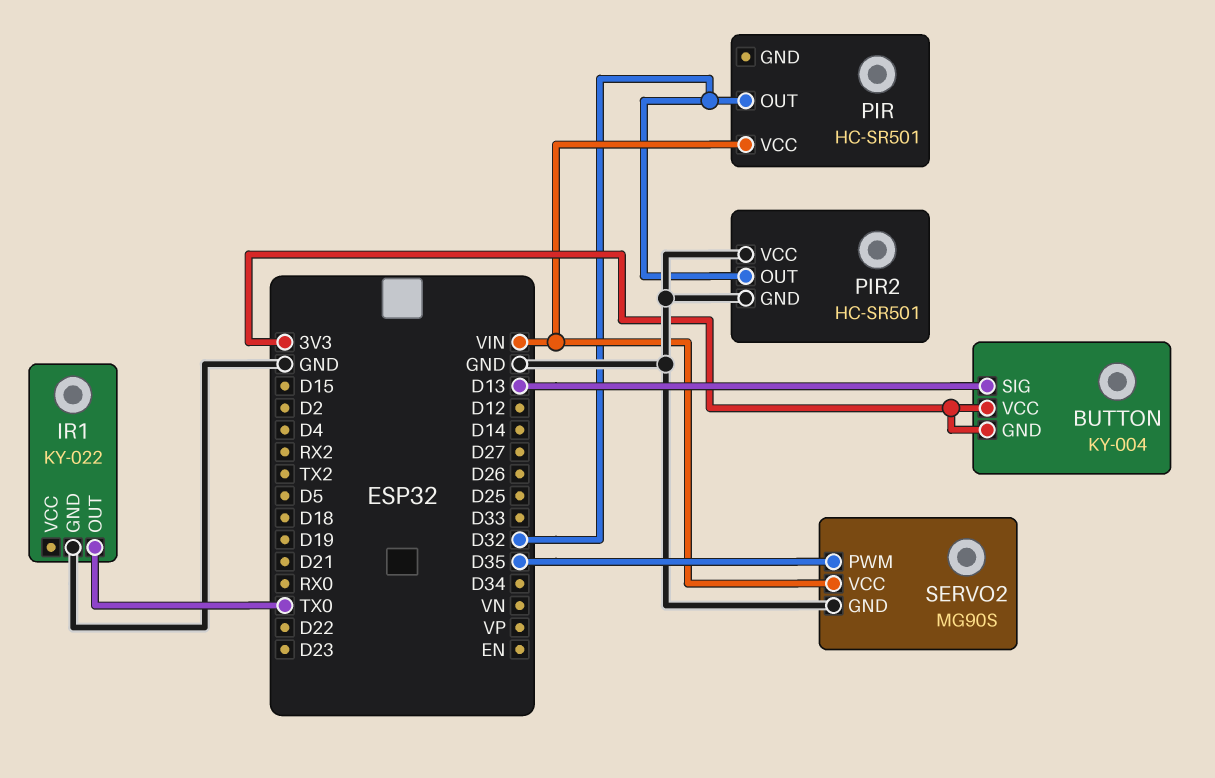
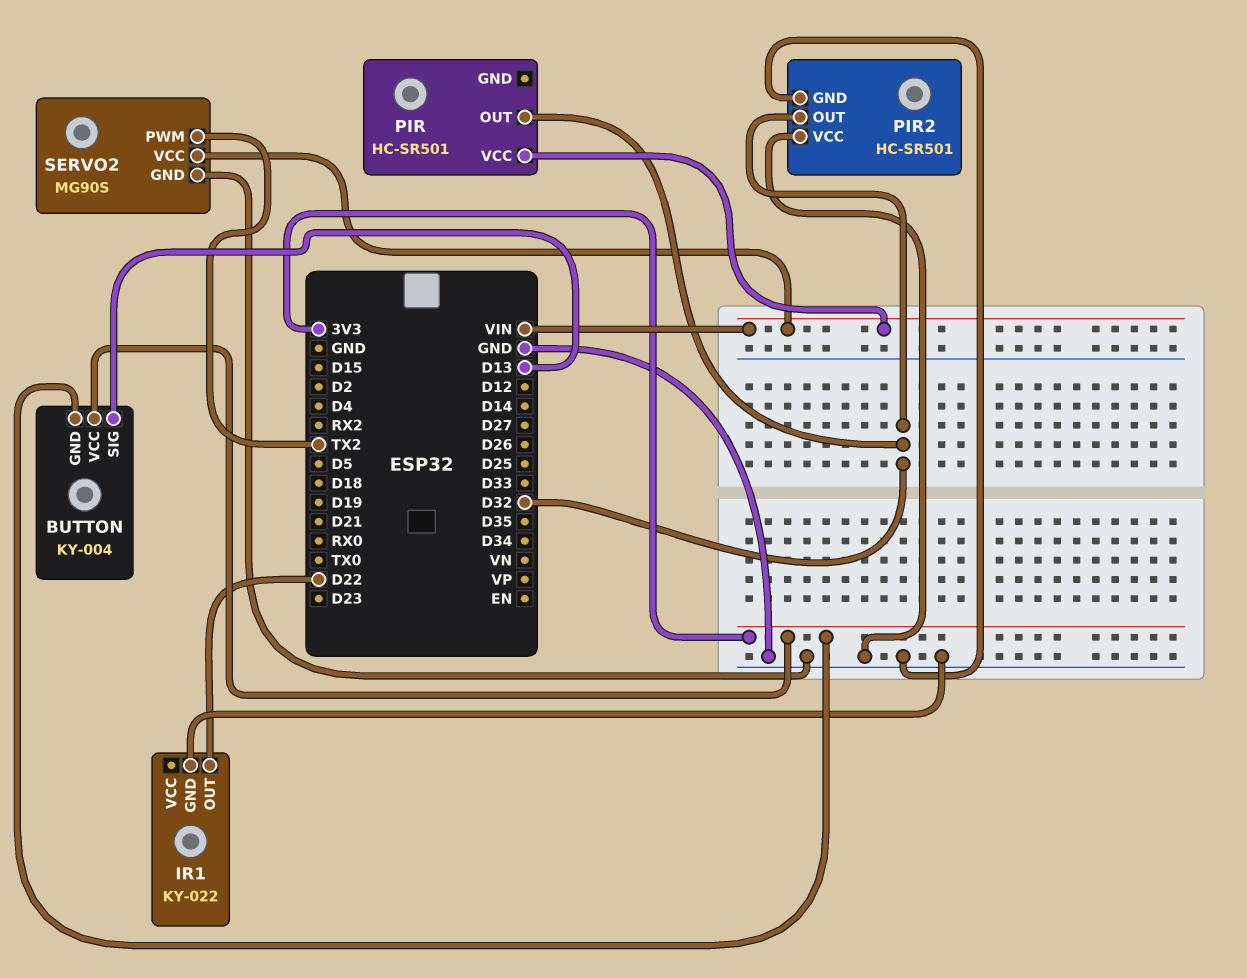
IR1 pin OUT: TX0 -> D22
SERVO2 pin PWM: D35 -> TX2

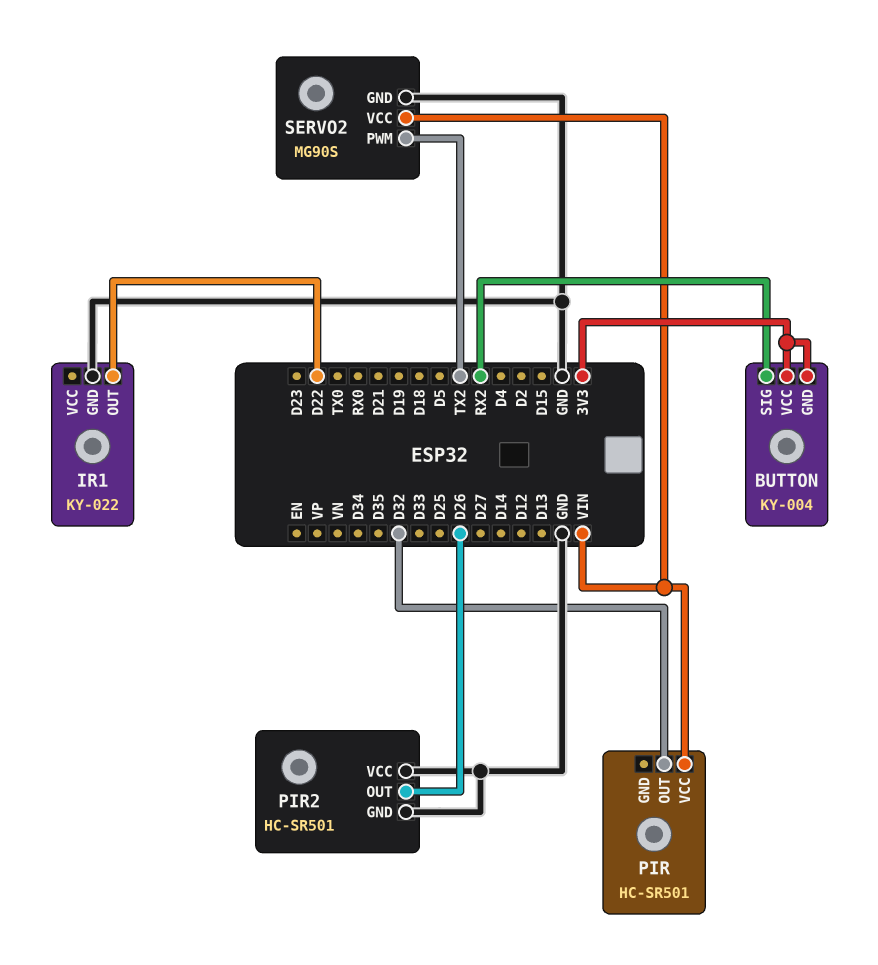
BUTTON pin SIG: D13 -> RX2
PIR2 pin OUT: D32 -> D26

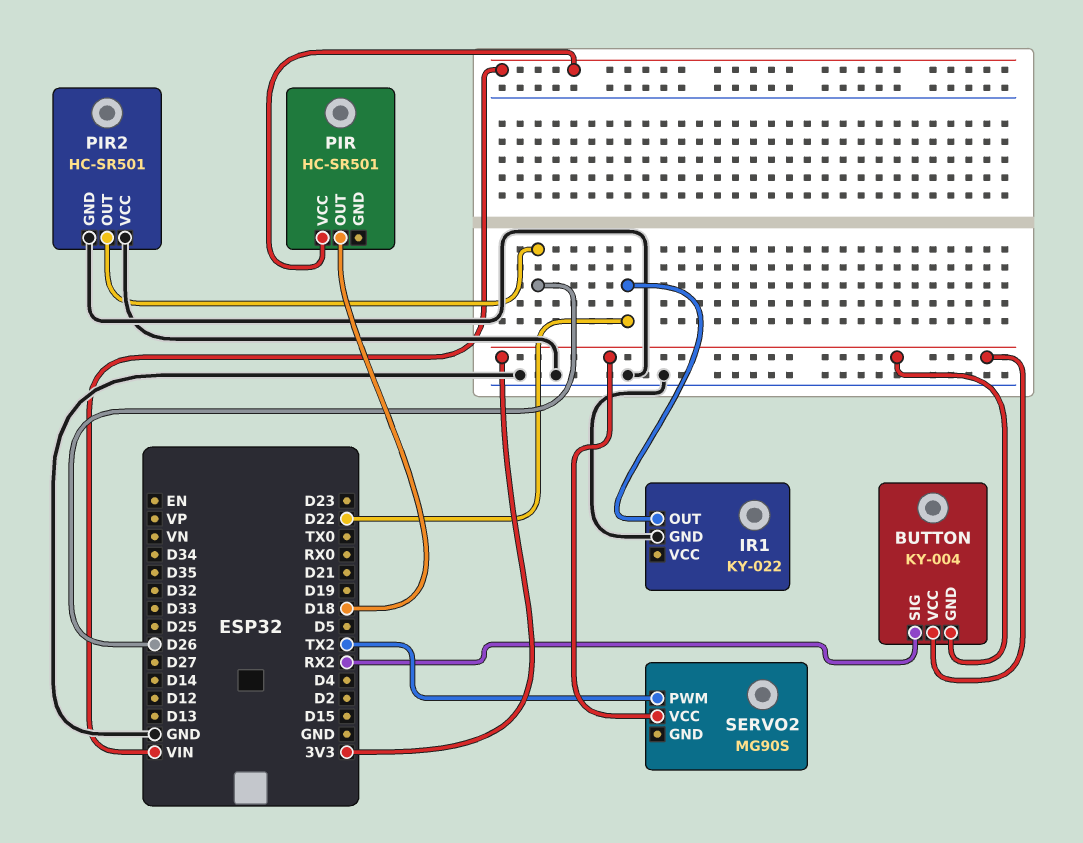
PIR pin OUT: D32 -> D18
SERVO2 pin GND: GND -> none
SERVO2 pin VCC: VIN -> 3V3

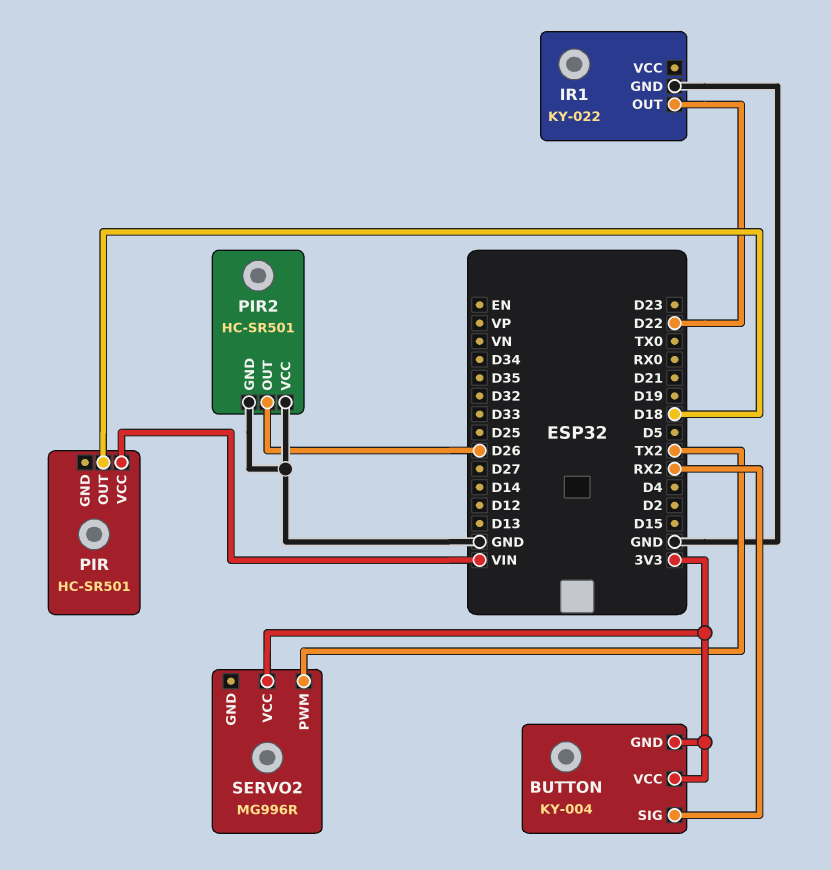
SERVO2: MG90S -> MG996R

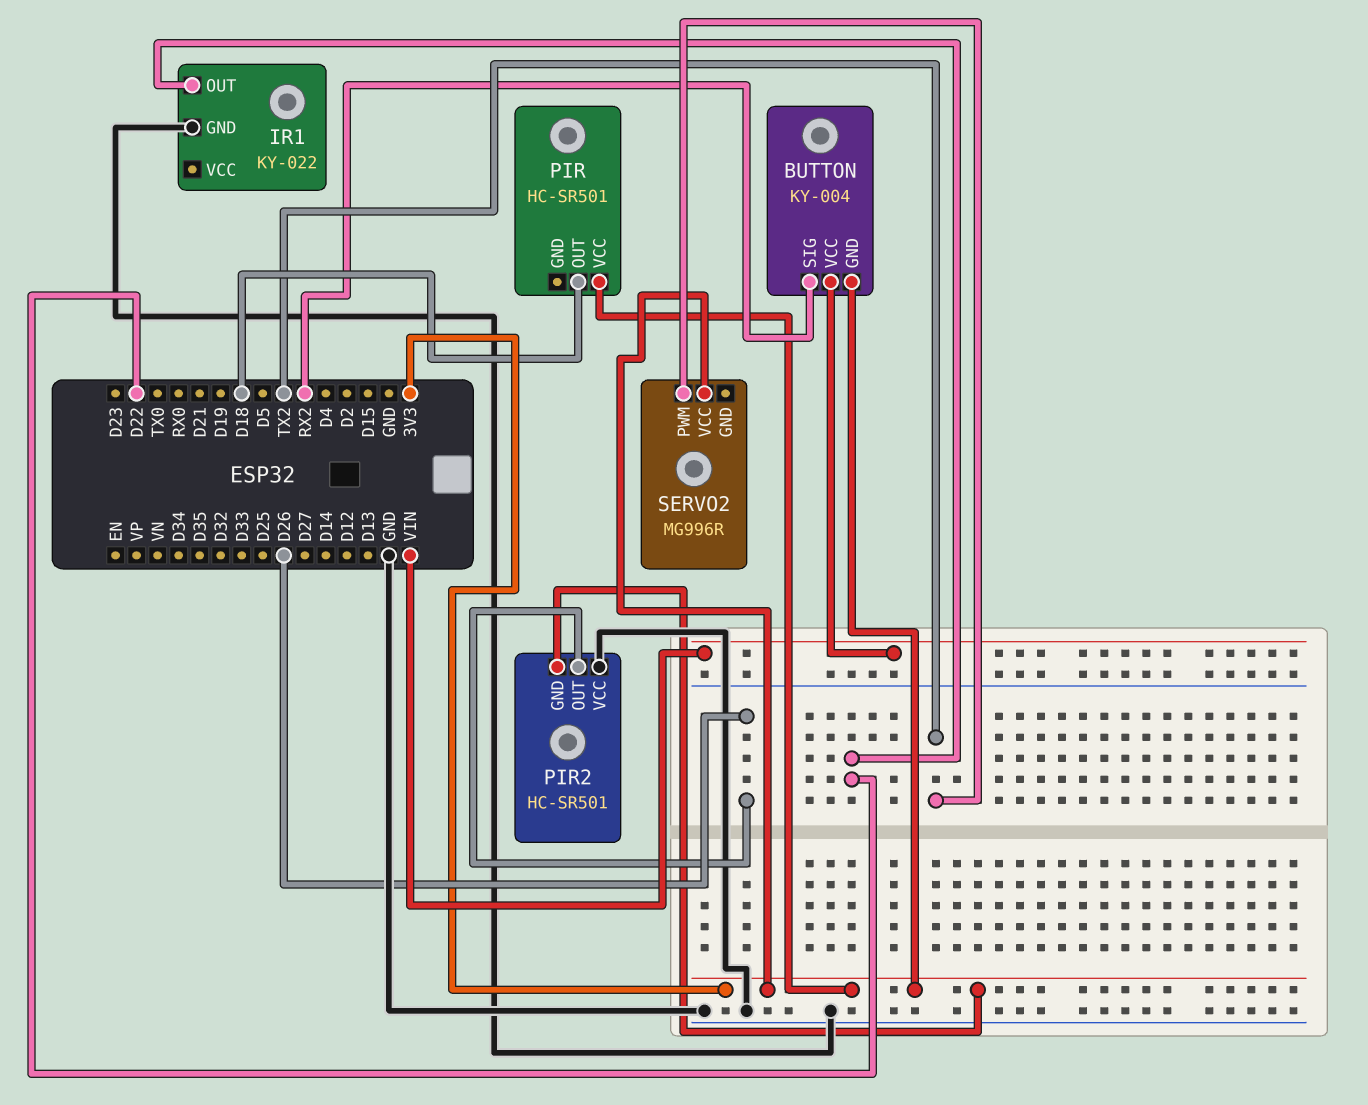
BUTTON pin VCC: 3V3 -> VIN
PIR pin VCC: VIN -> 3V3
PIR2 pin GND: GND -> 3V3

